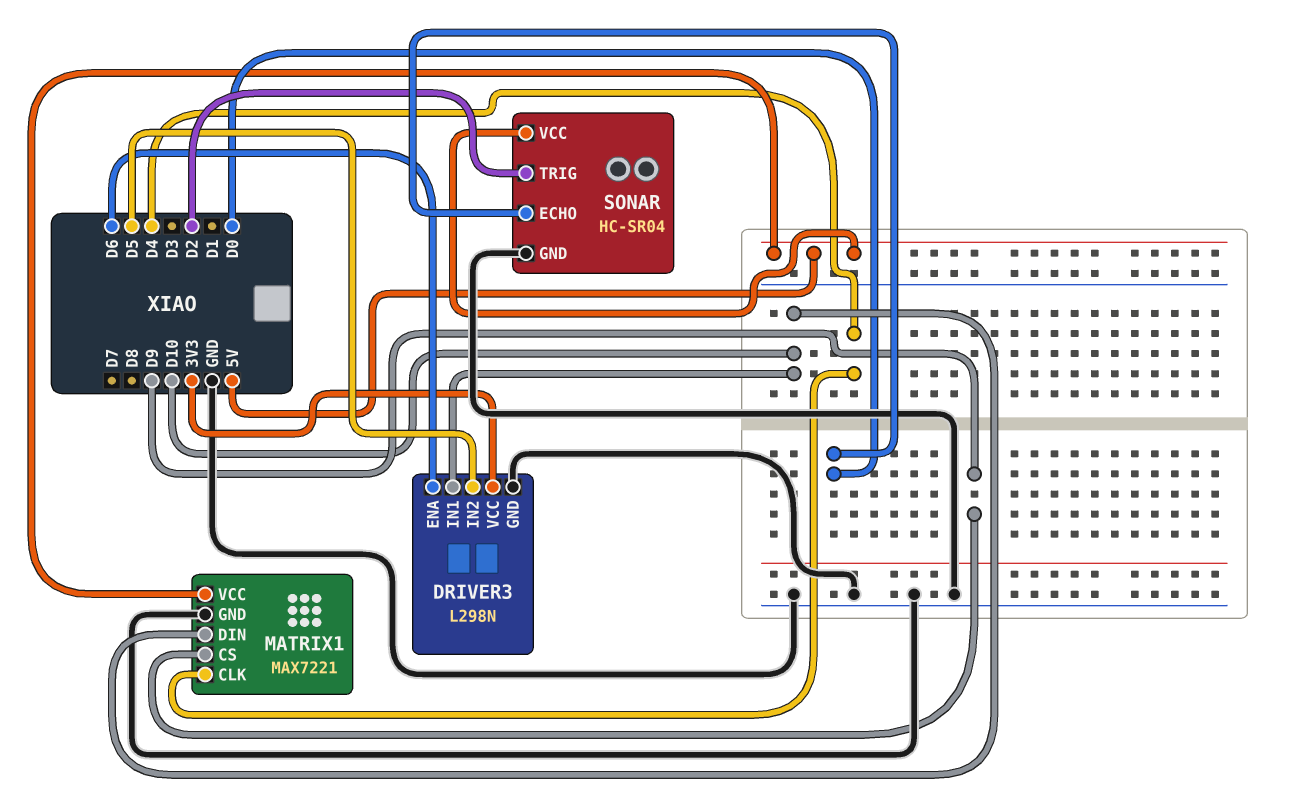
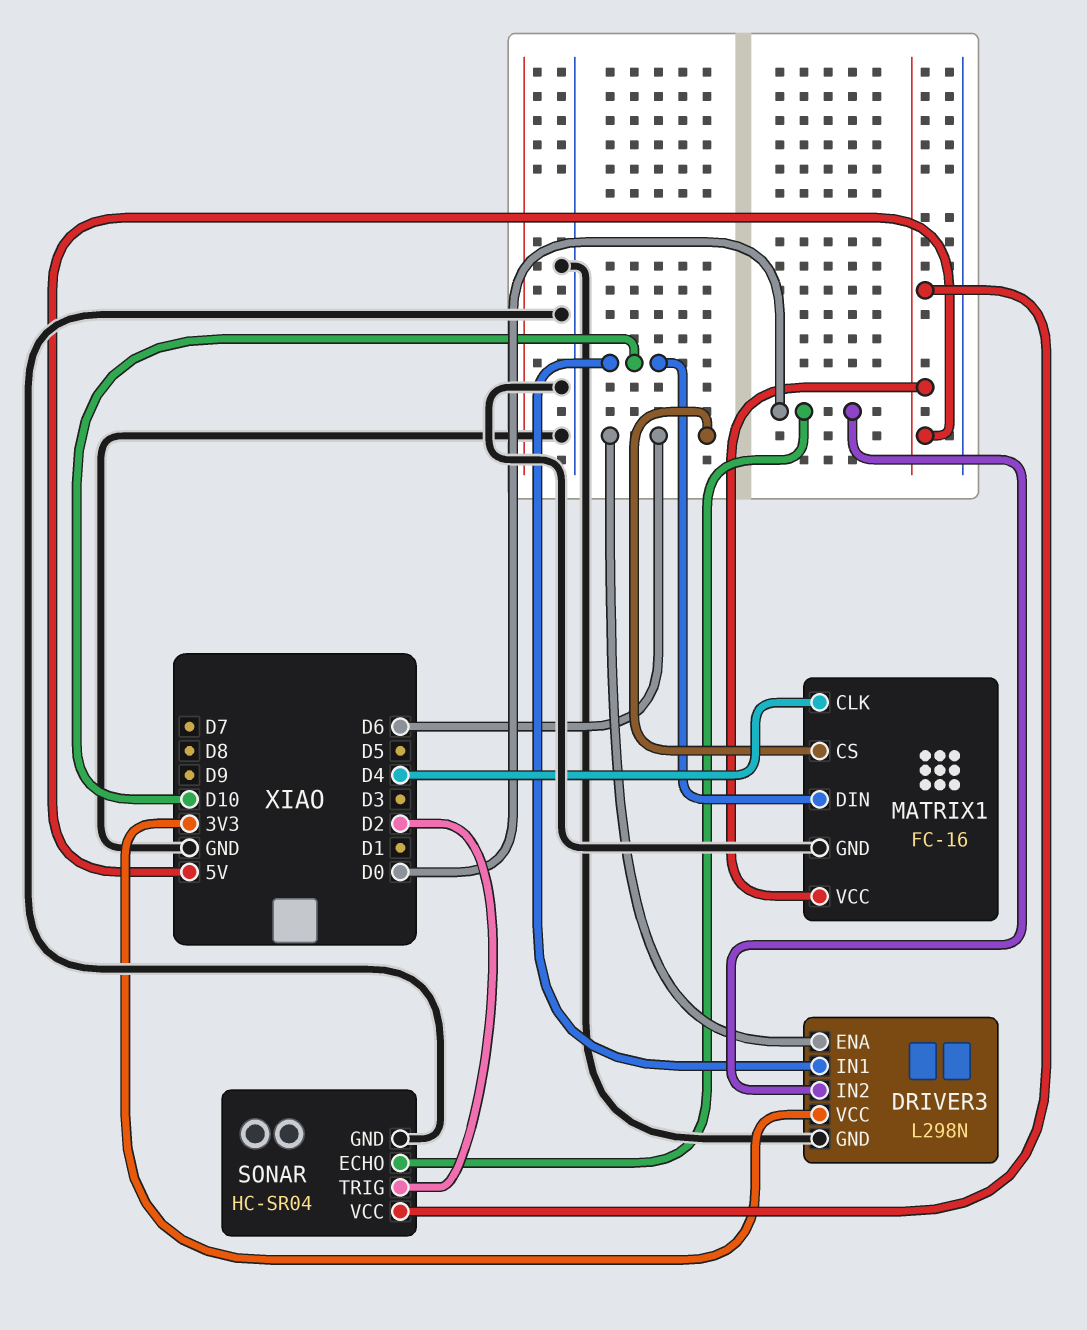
DRIVER3 pin IN2: D5 -> D0
MATRIX1: MAX7221 -> FC-16
MATRIX1 pin CS: D9 -> D6

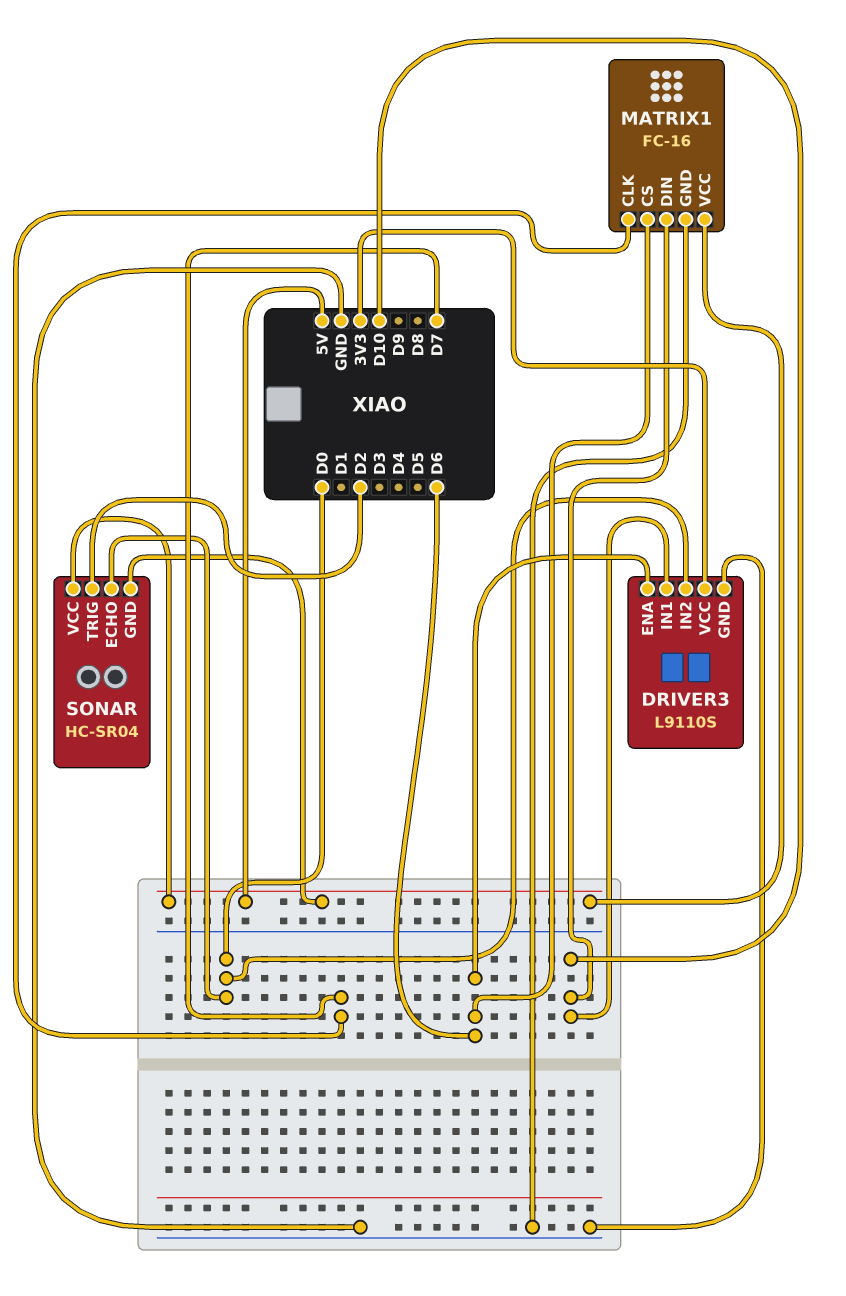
DRIVER3: L298N -> L9110S
MATRIX1 pin CLK: D4 -> D7
SONAR pin GND: GND -> 5V

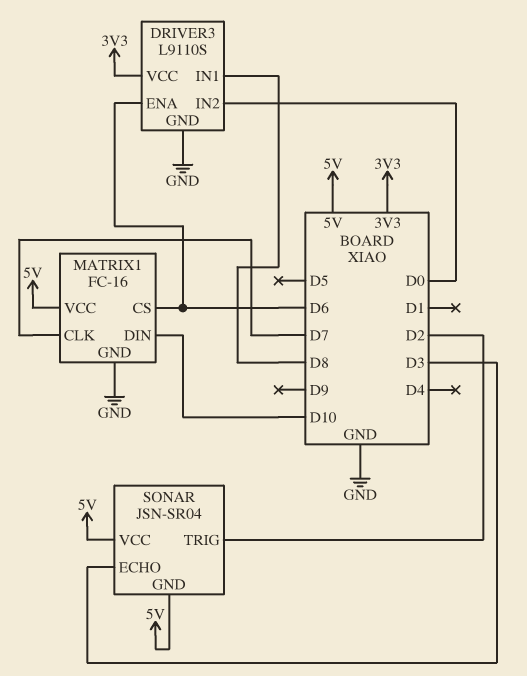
DRIVER3 pin IN1: D10 -> D8
SONAR: HC-SR04 -> JSN-SR04
SONAR pin ECHO: D0 -> D3

